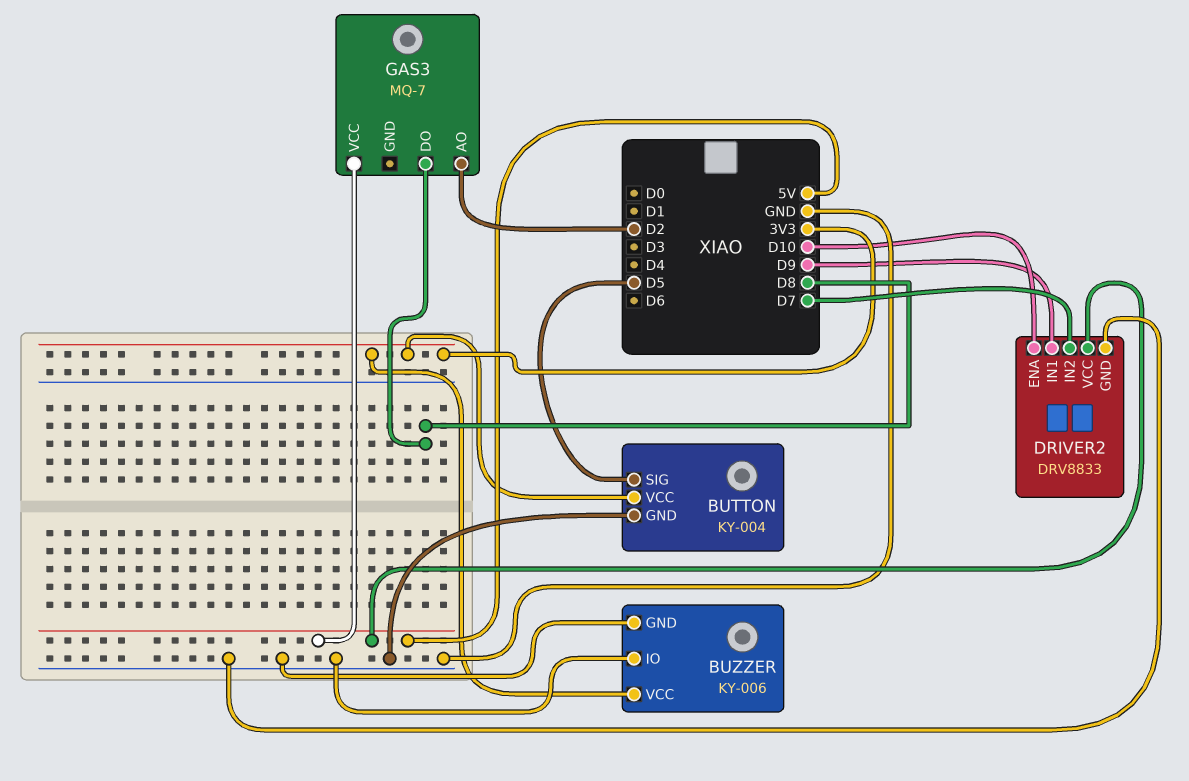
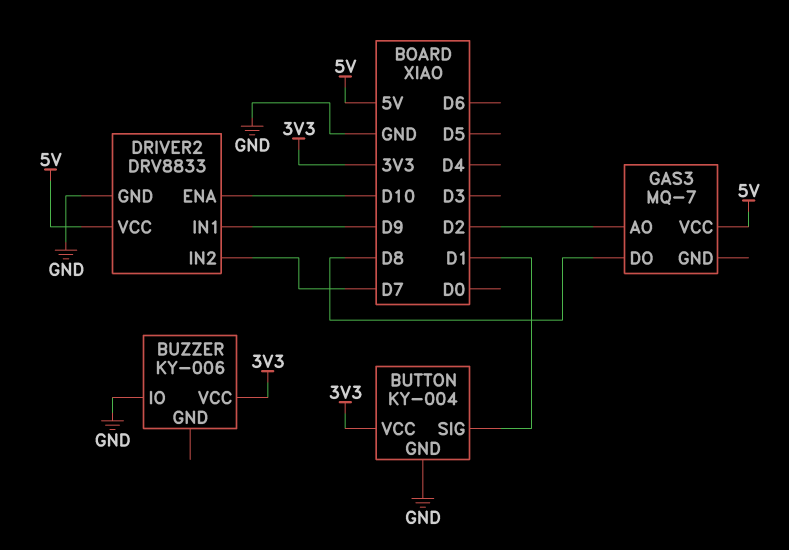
BUTTON pin SIG: D5 -> D1
BUZZER pin GND: GND -> none

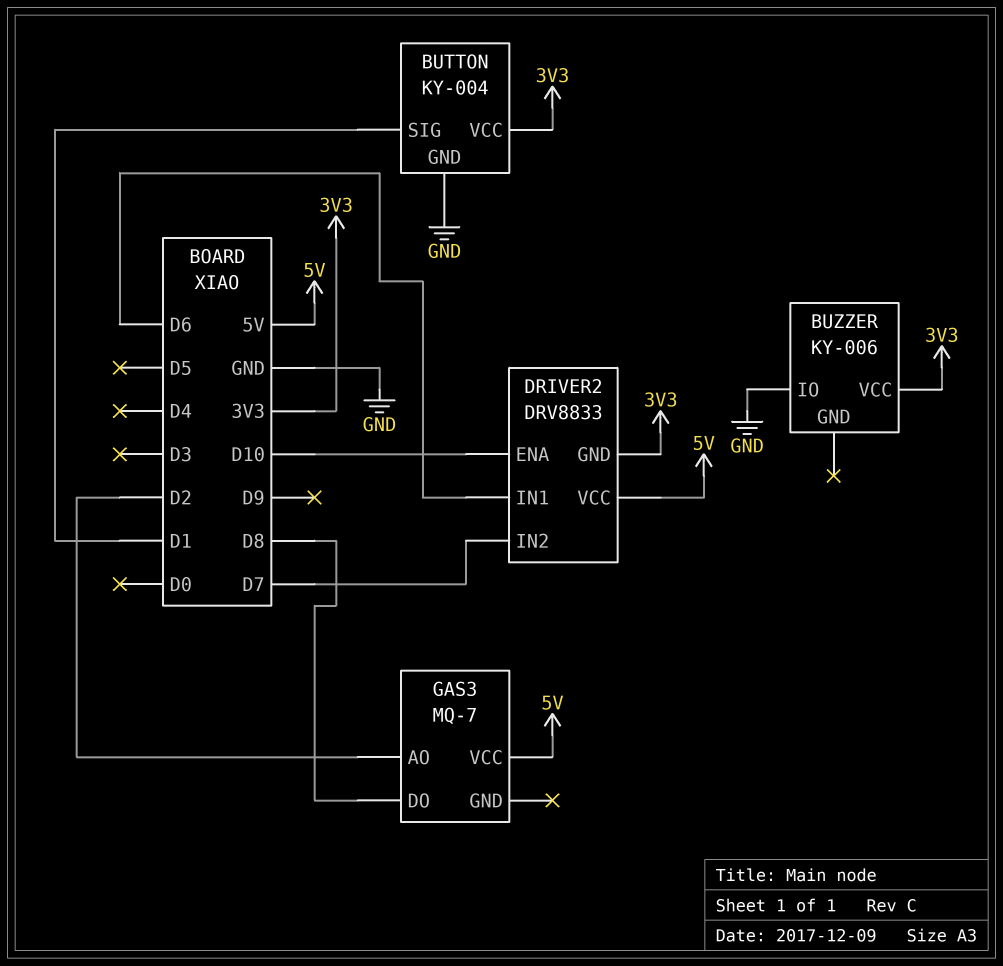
DRIVER2 pin GND: GND -> 3V3
DRIVER2 pin IN1: D9 -> D6

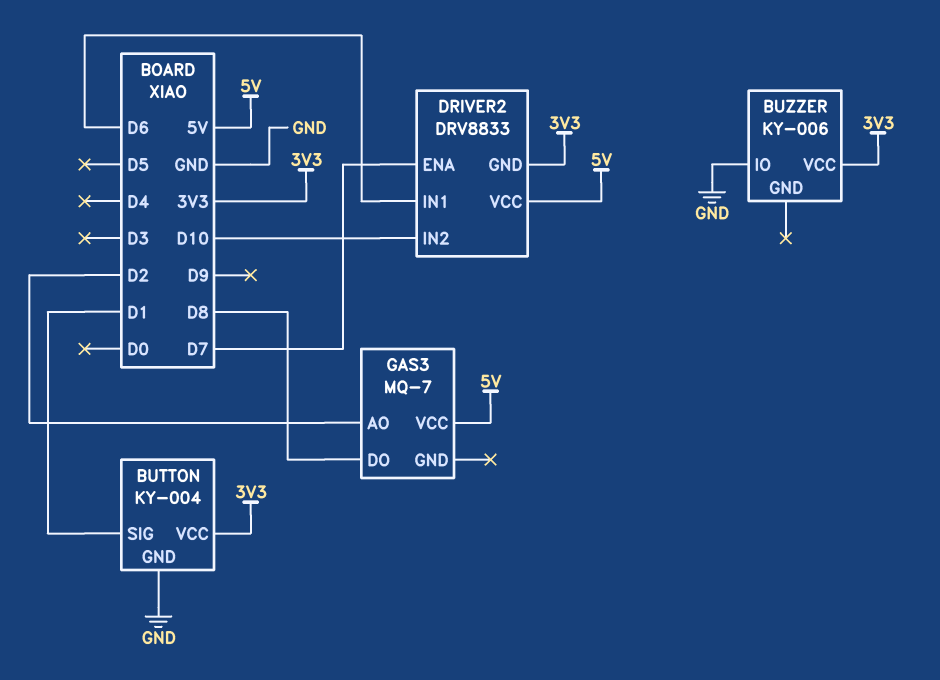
DRIVER2 pin ENA: D10 -> D7
DRIVER2 pin IN2: D7 -> D10

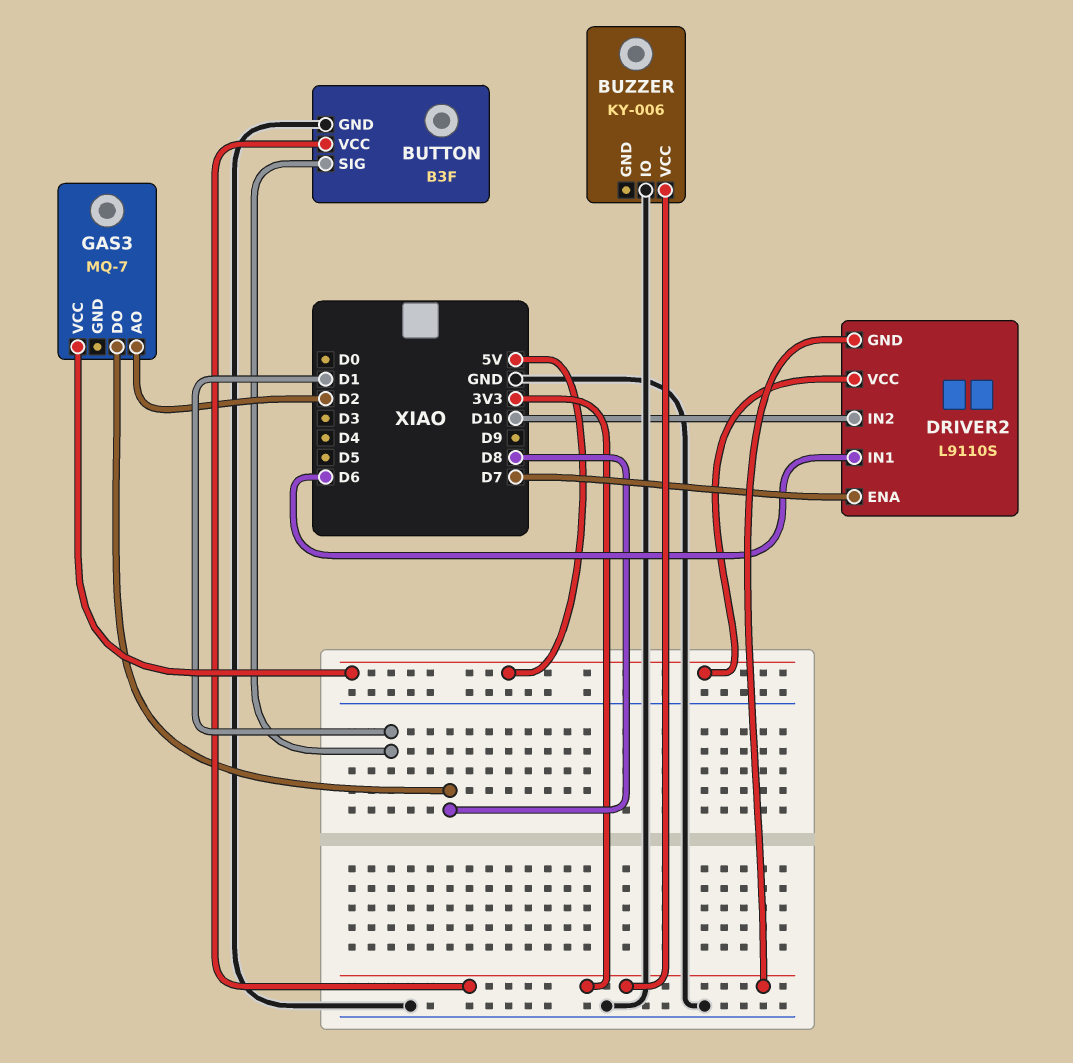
BUTTON: KY-004 -> B3F
DRIVER2: DRV8833 -> L9110S

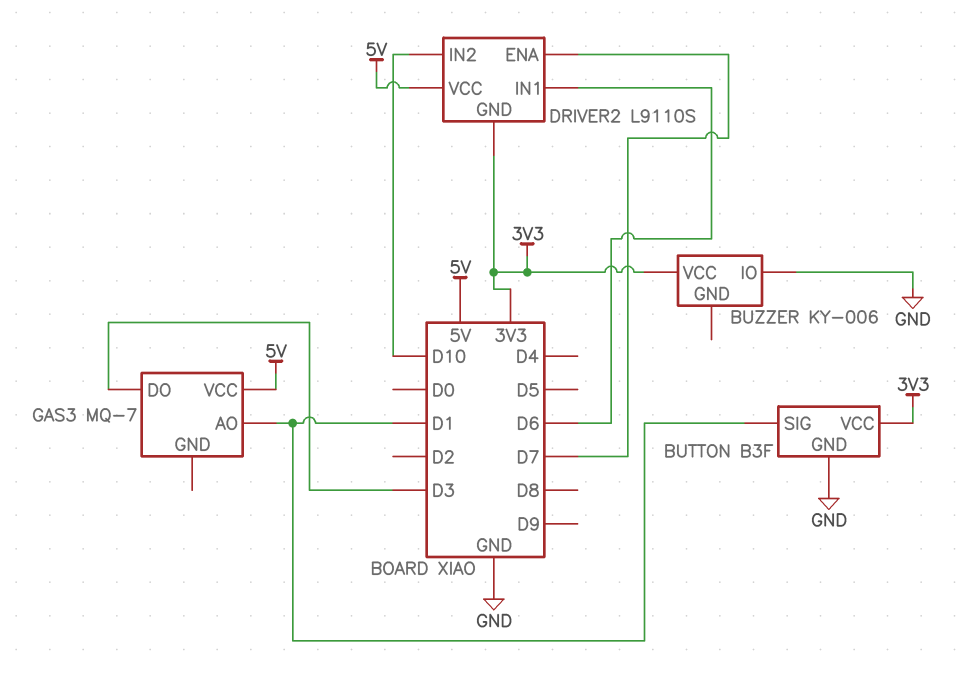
GAS3 pin AO: D2 -> D1
GAS3 pin DO: D8 -> D3

